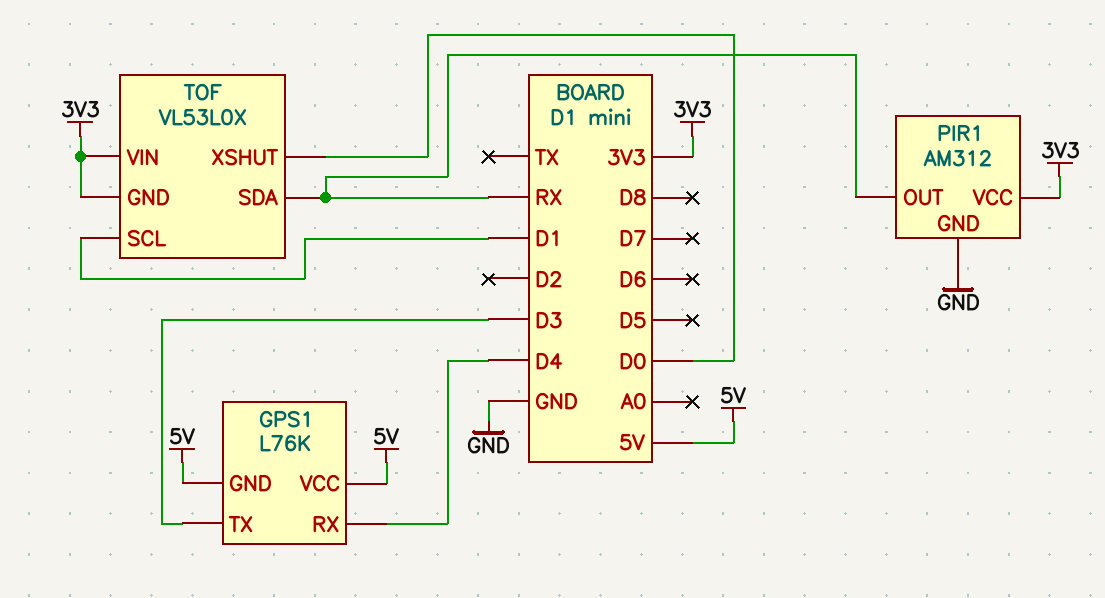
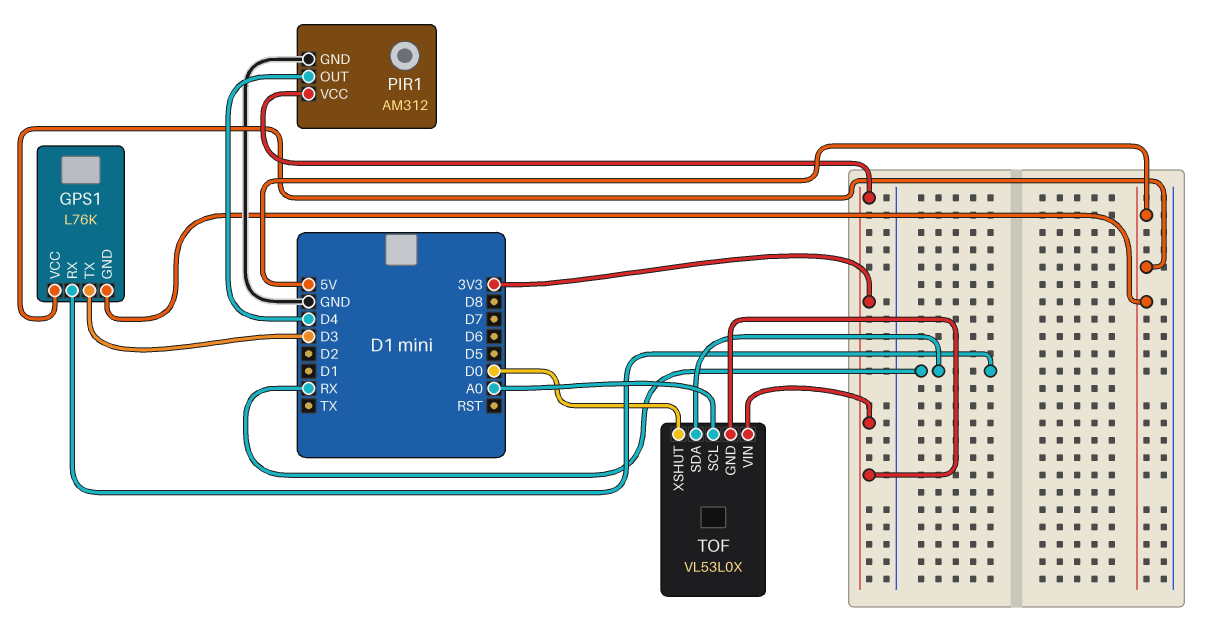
GPS1 pin RX: D4 -> RX
PIR1 pin OUT: RX -> D4
TOF pin SCL: D1 -> A0

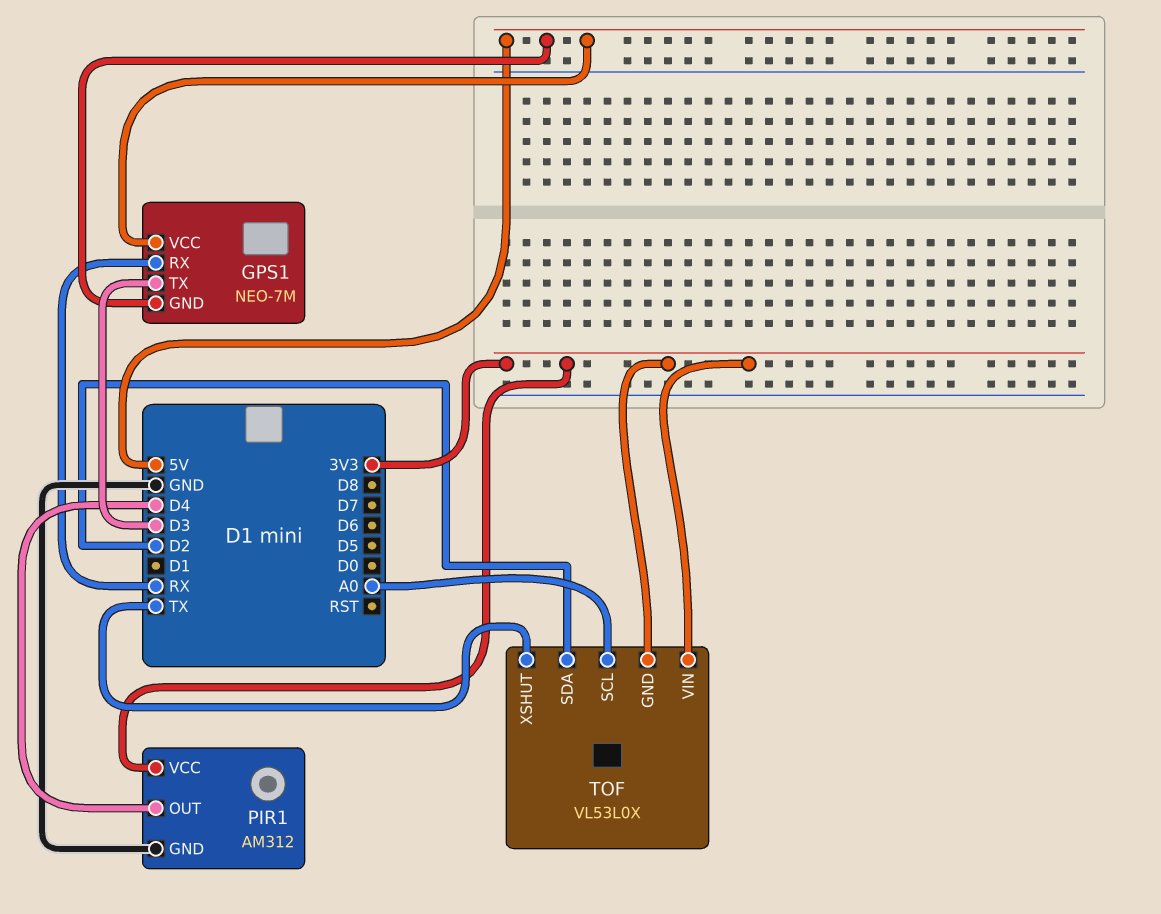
GPS1: L76K -> NEO-7M
TOF pin SDA: RX -> D2
TOF pin XSHUT: D0 -> TX

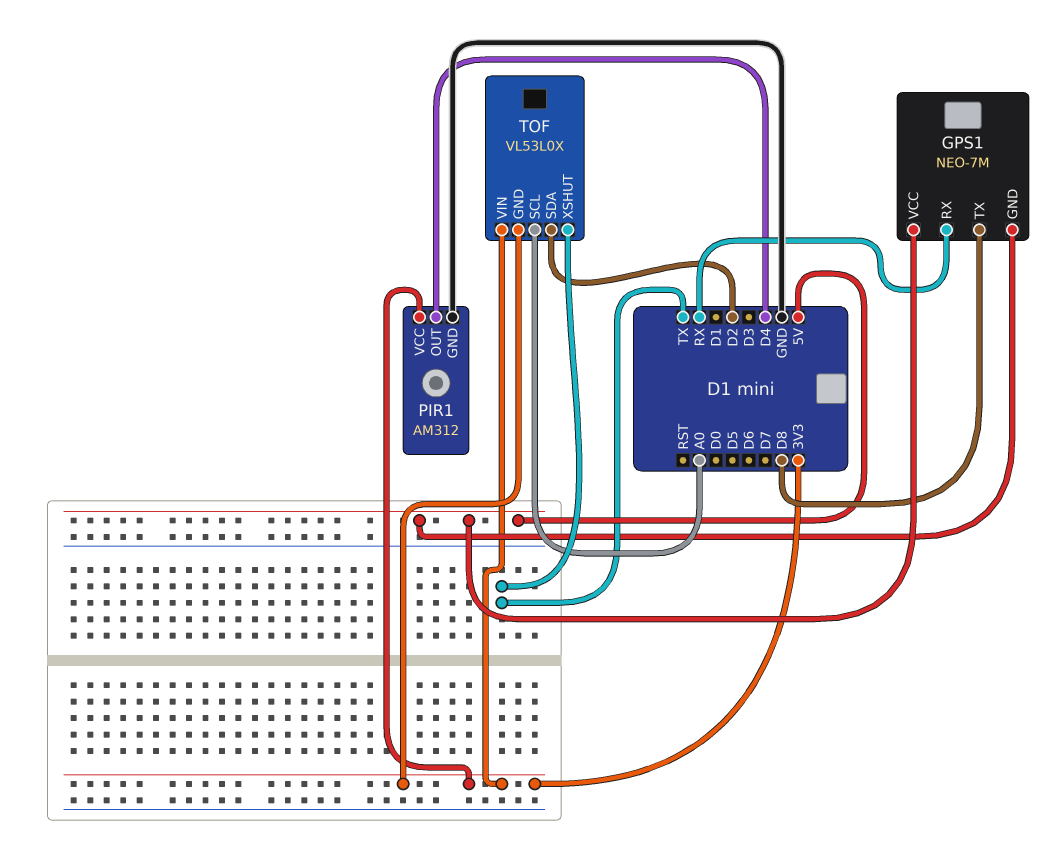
GPS1 pin TX: D3 -> D8

